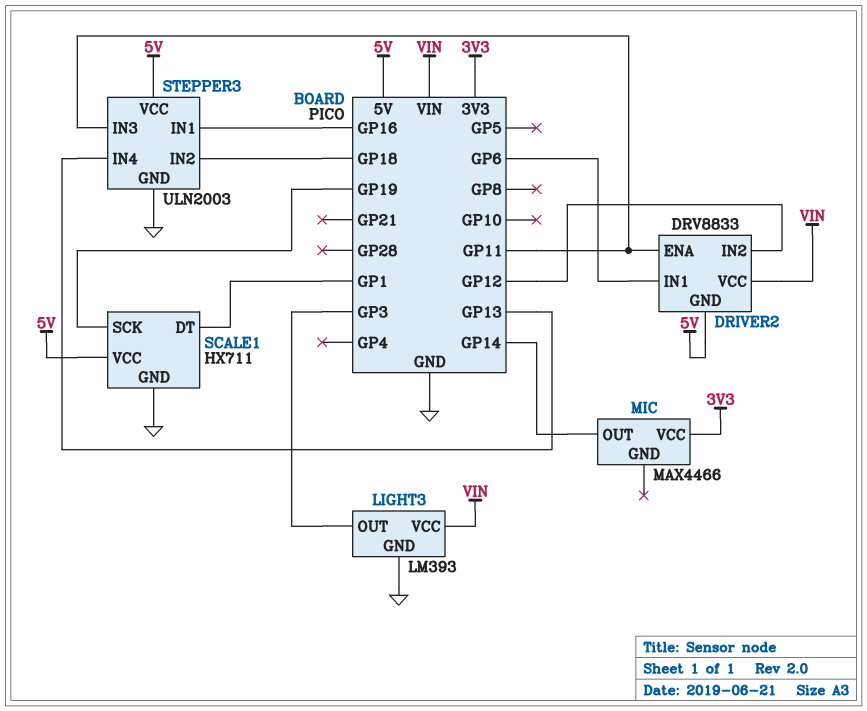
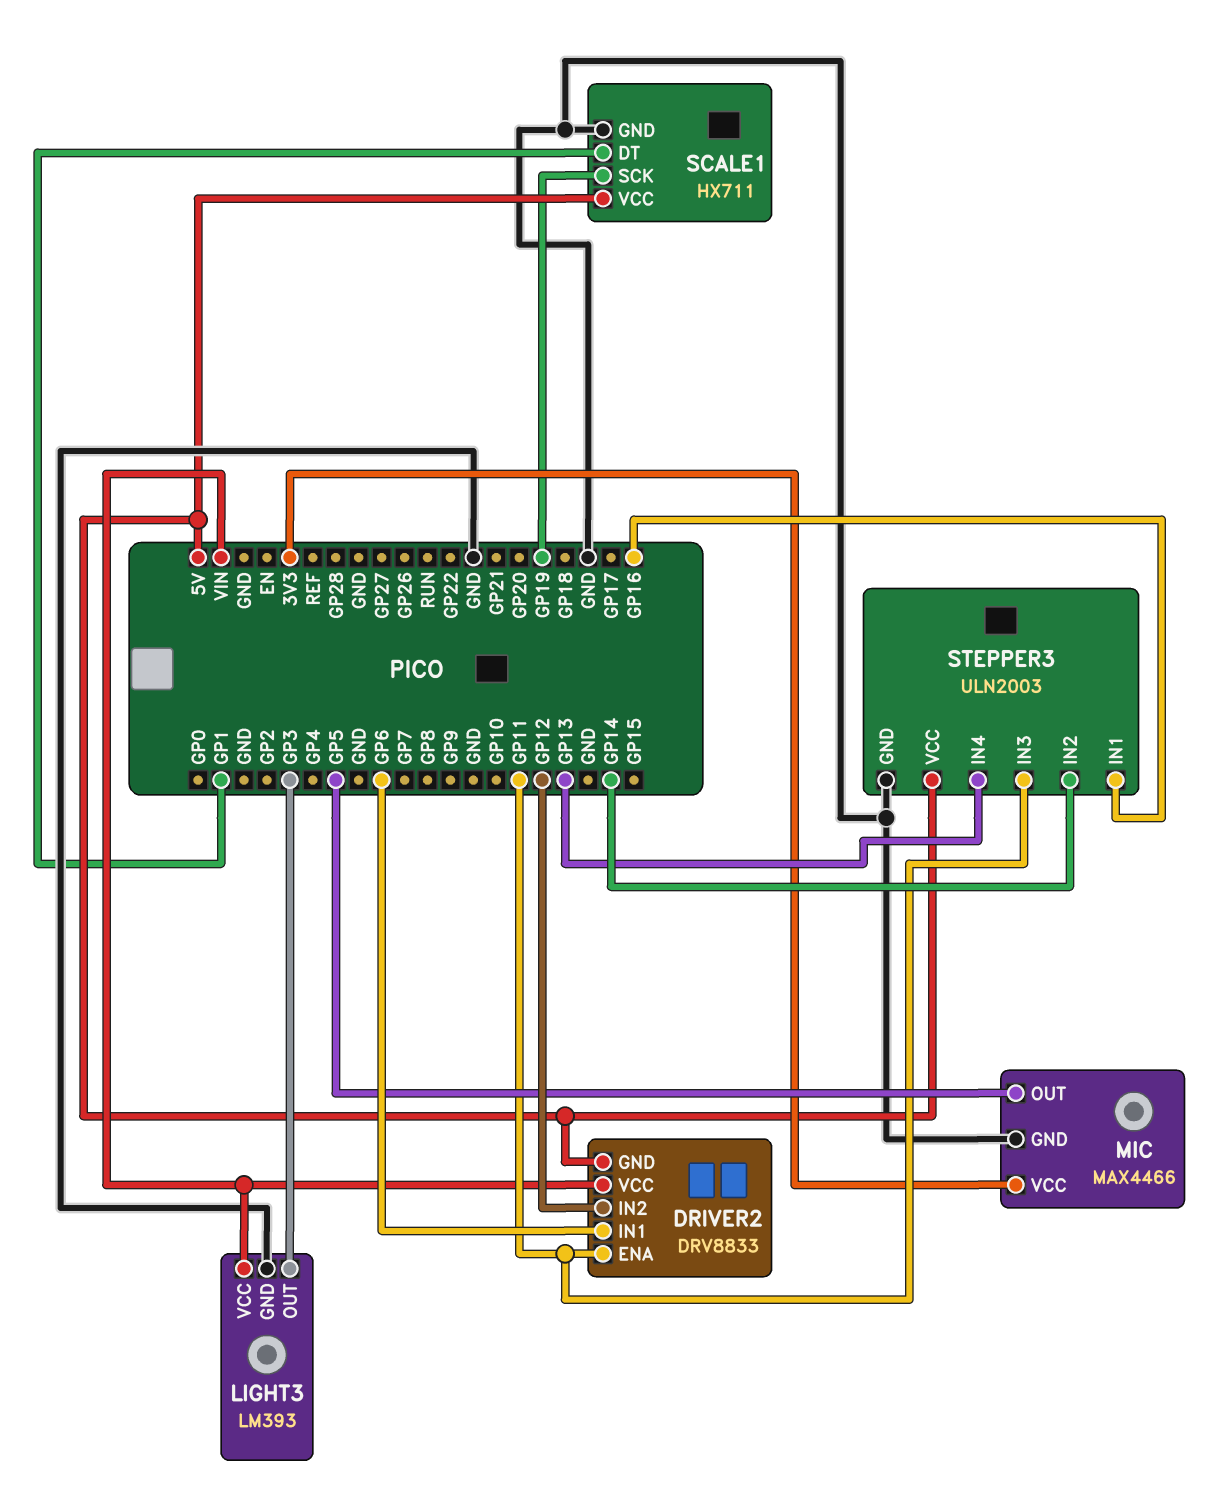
MIC pin GND: none -> GND
MIC pin OUT: GP14 -> GP5
STEPPER3 pin IN2: GP18 -> GP14

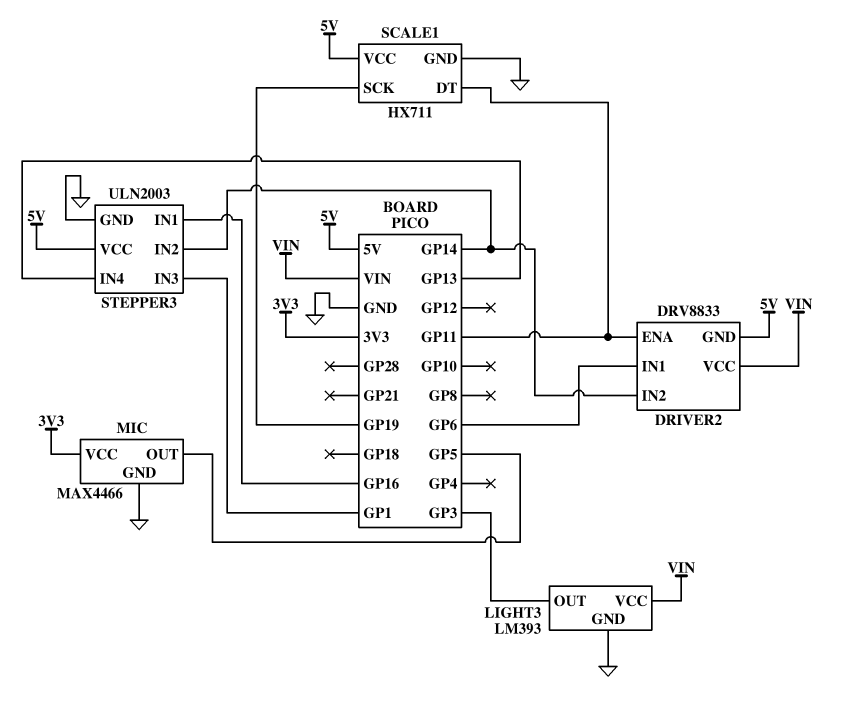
DRIVER2 pin IN2: GP12 -> GP14
SCALE1 pin DT: GP1 -> GP11
STEPPER3 pin IN3: GP11 -> GP1

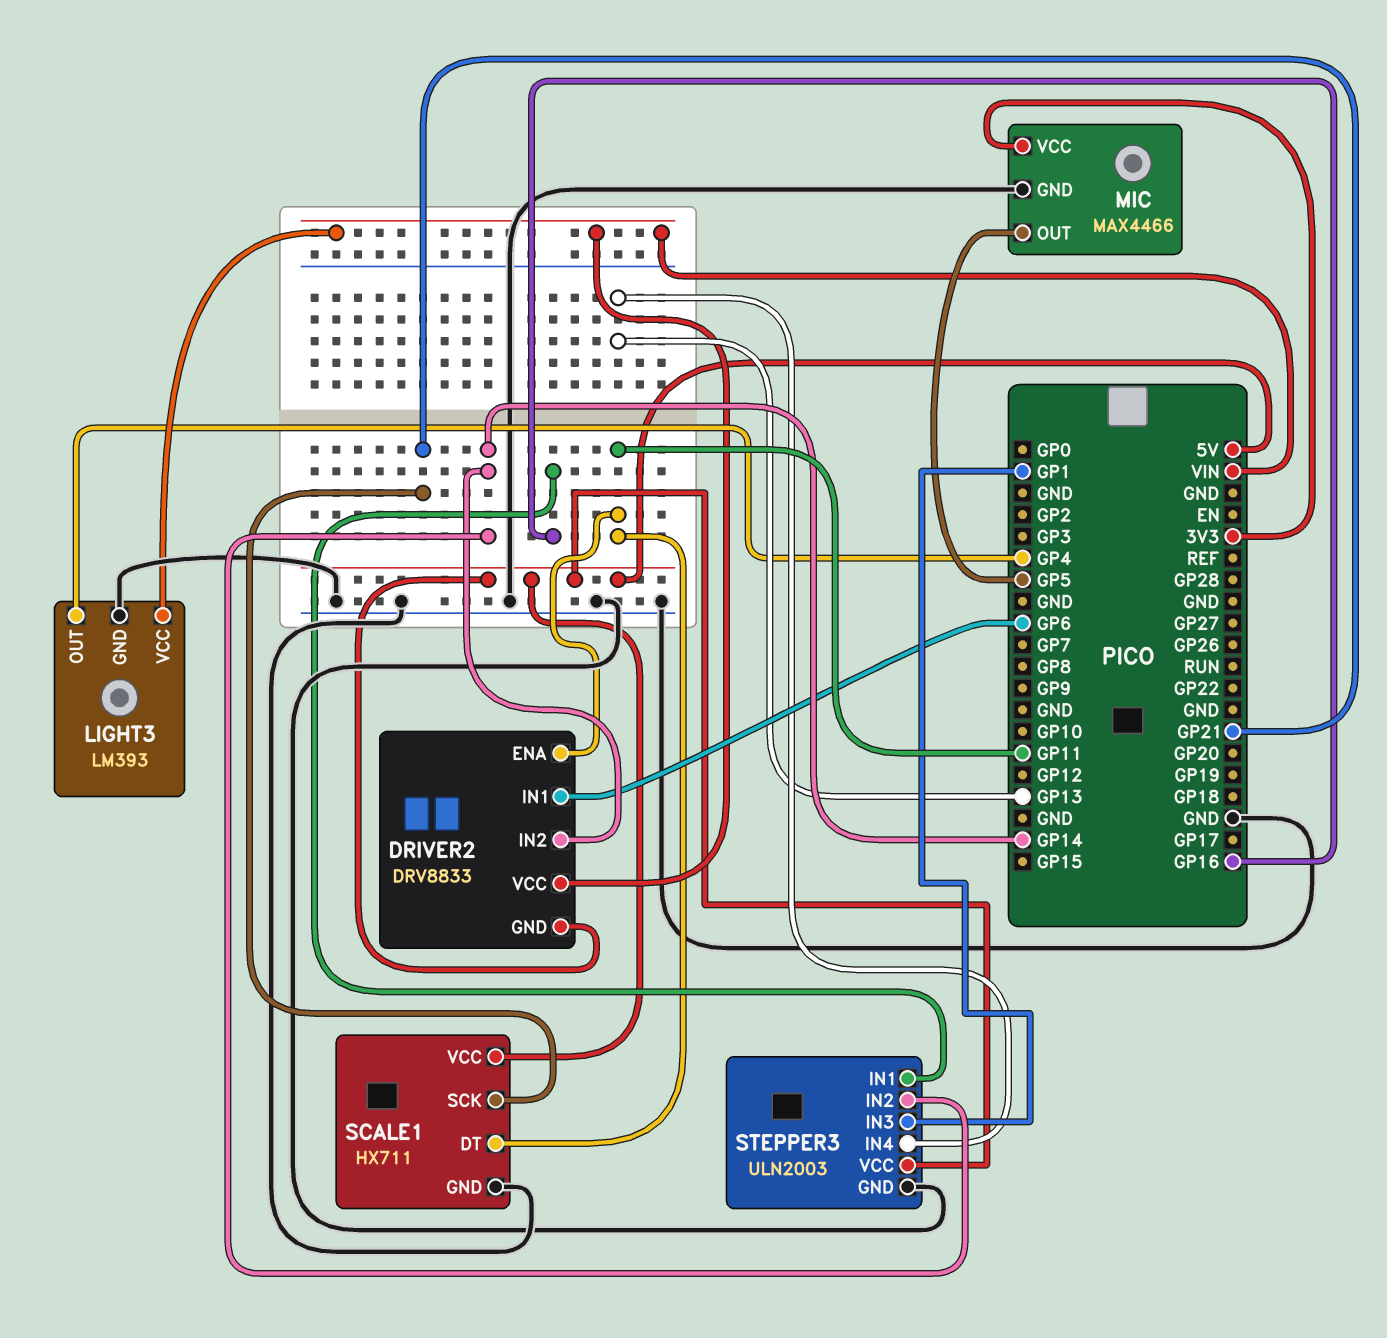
LIGHT3 pin OUT: GP3 -> GP4
SCALE1 pin SCK: GP19 -> GP21

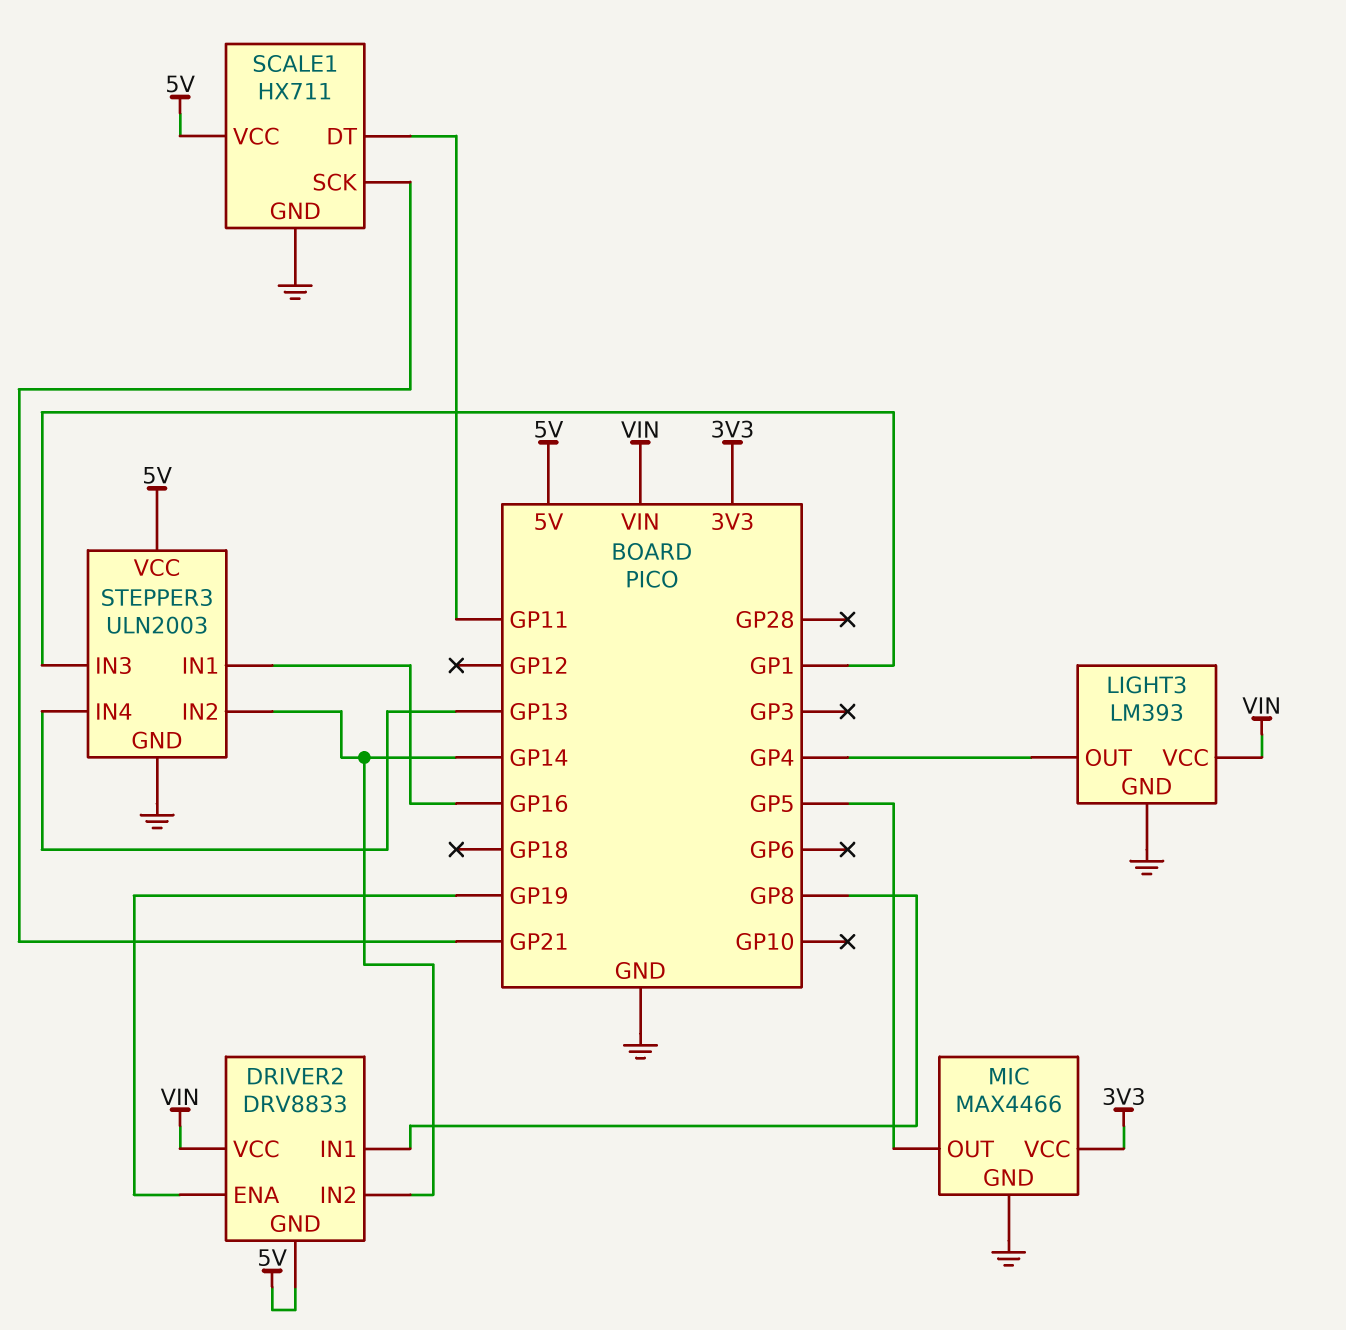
DRIVER2 pin ENA: GP11 -> GP19
DRIVER2 pin IN1: GP6 -> GP8

